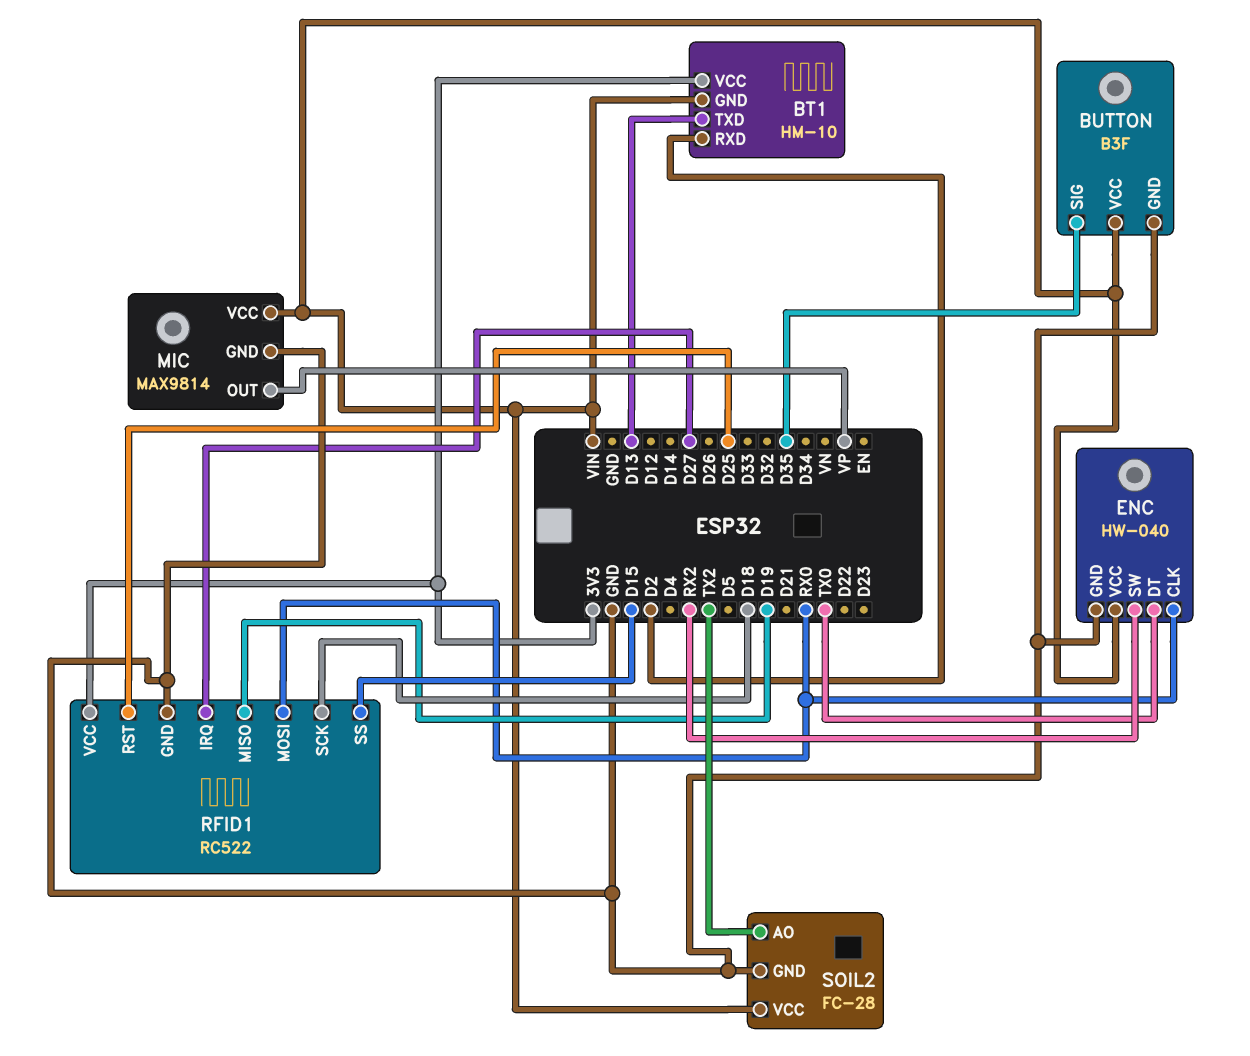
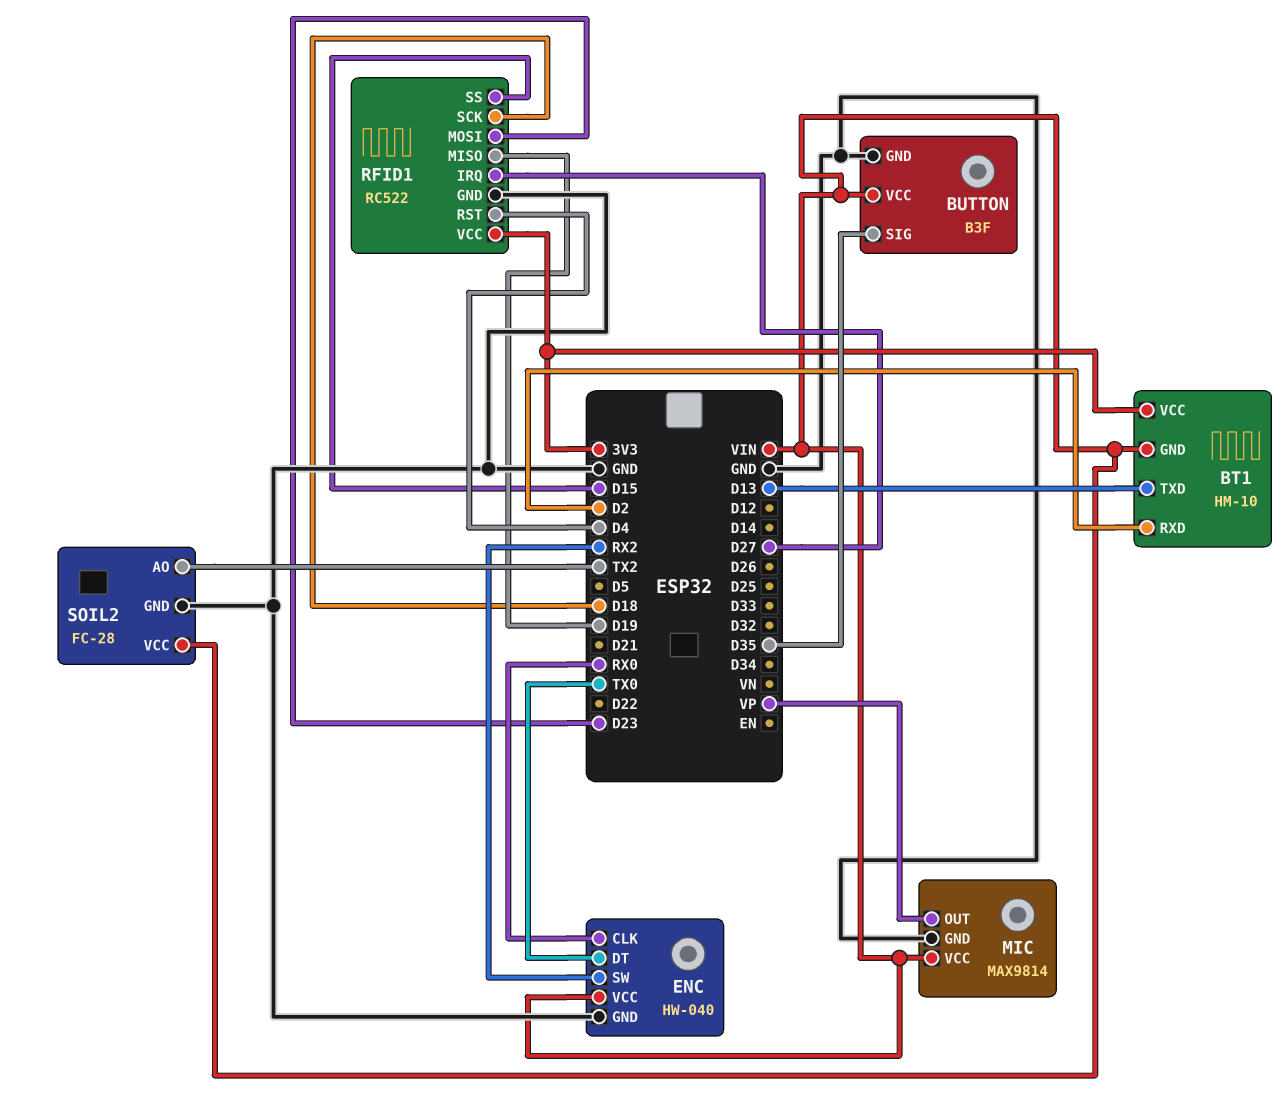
RFID1 pin MOSI: RX0 -> D23
RFID1 pin RST: D25 -> D4

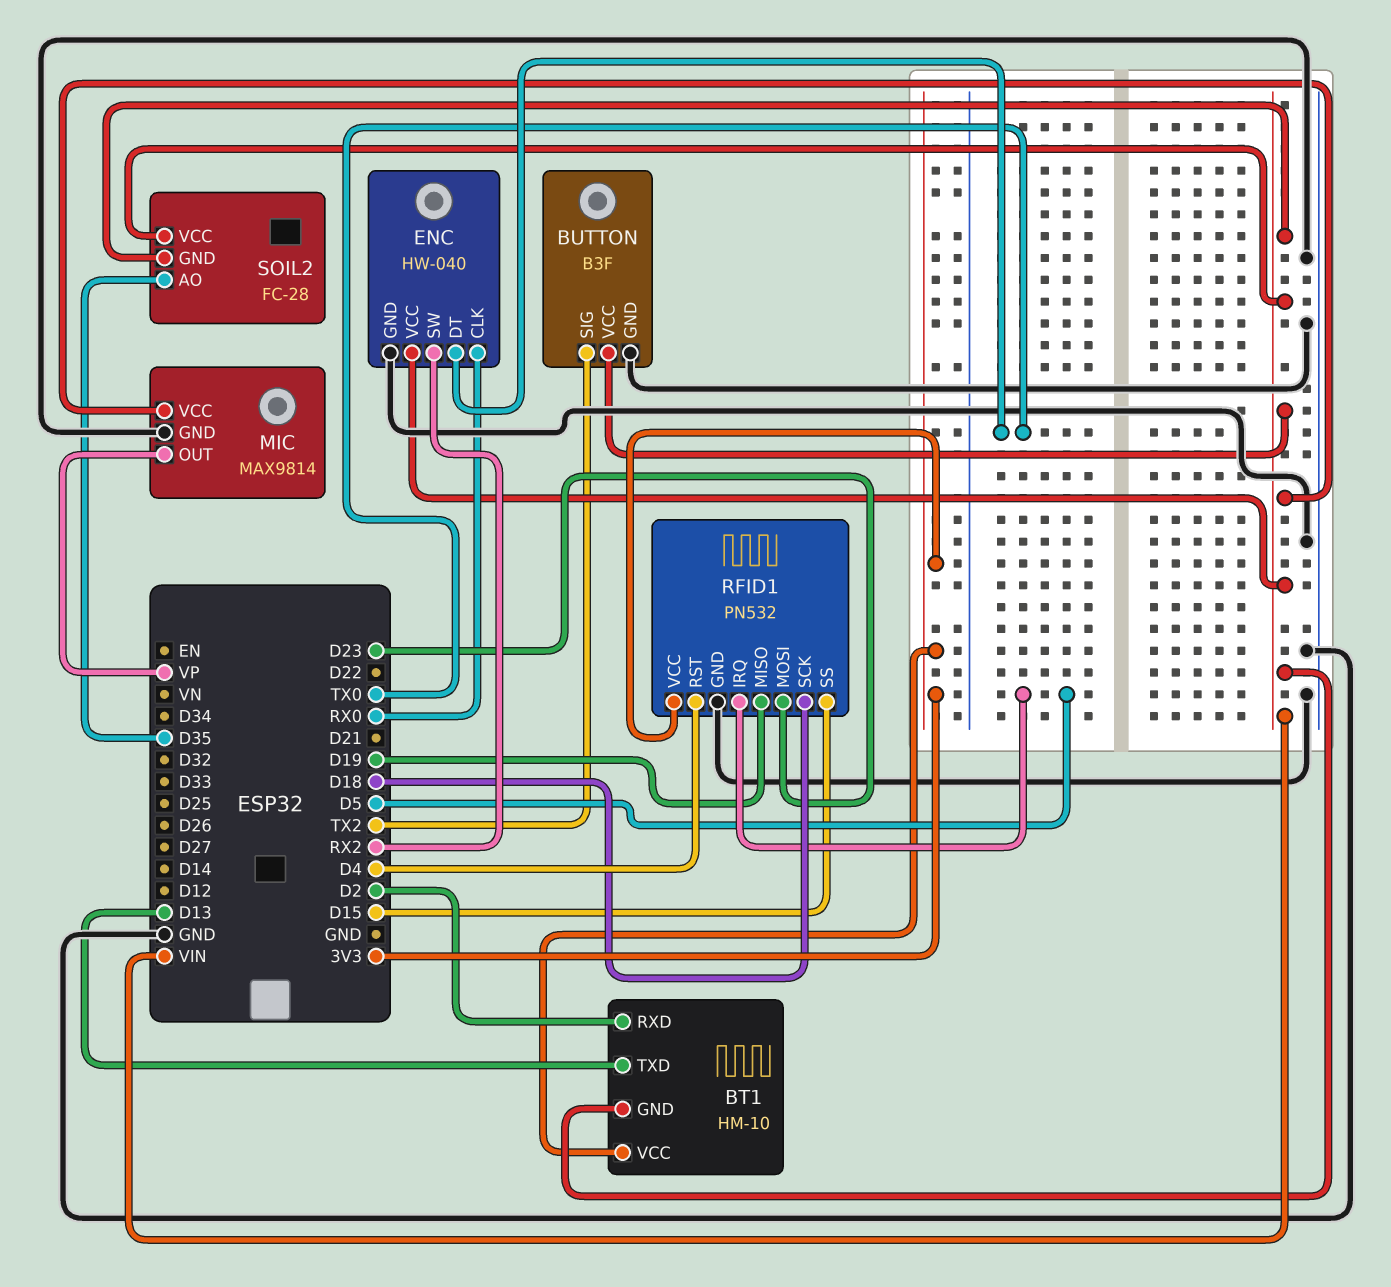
BUTTON pin SIG: D35 -> TX2
RFID1: RC522 -> PN532
RFID1 pin IRQ: D27 -> D5
SOIL2 pin AO: TX2 -> D35
SOIL2 pin GND: GND -> VIN

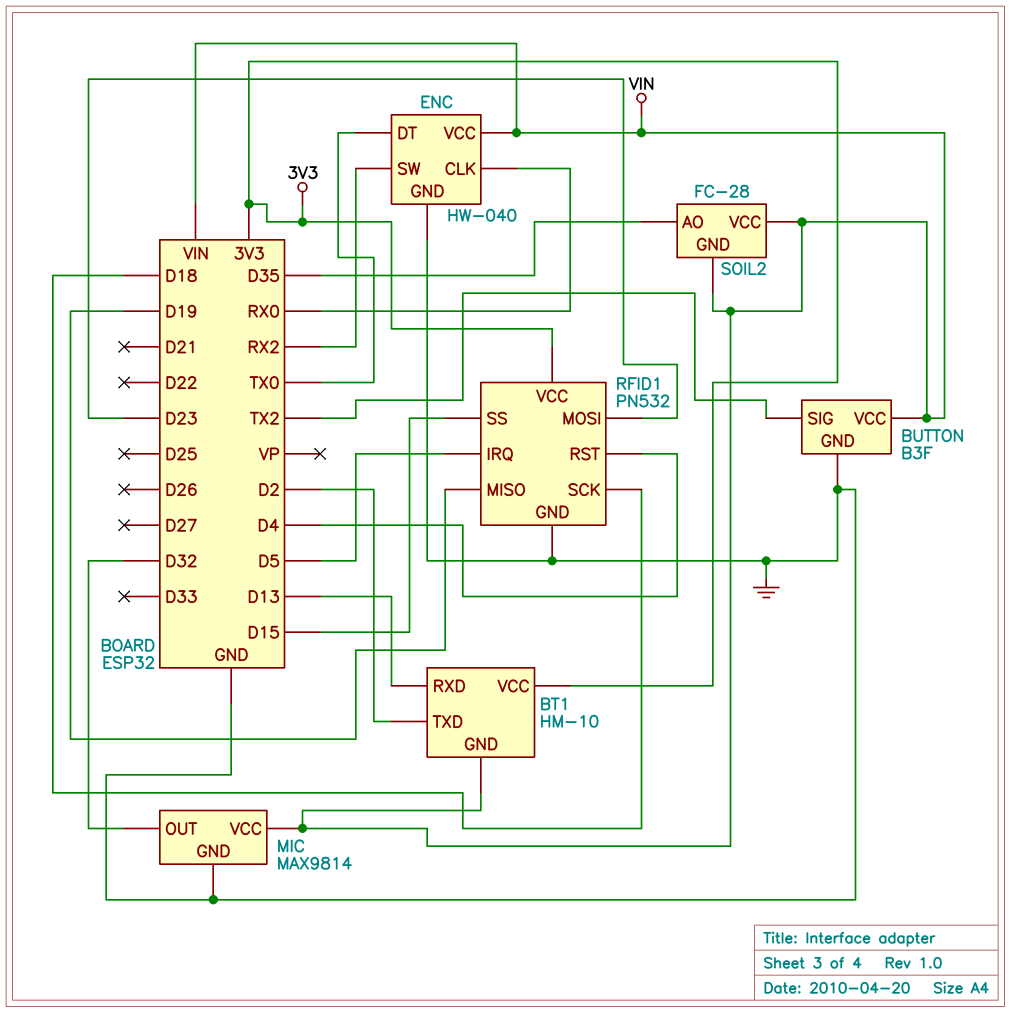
BT1 pin RXD: D2 -> D13
BT1 pin TXD: D13 -> D2
MIC pin OUT: VP -> D32

